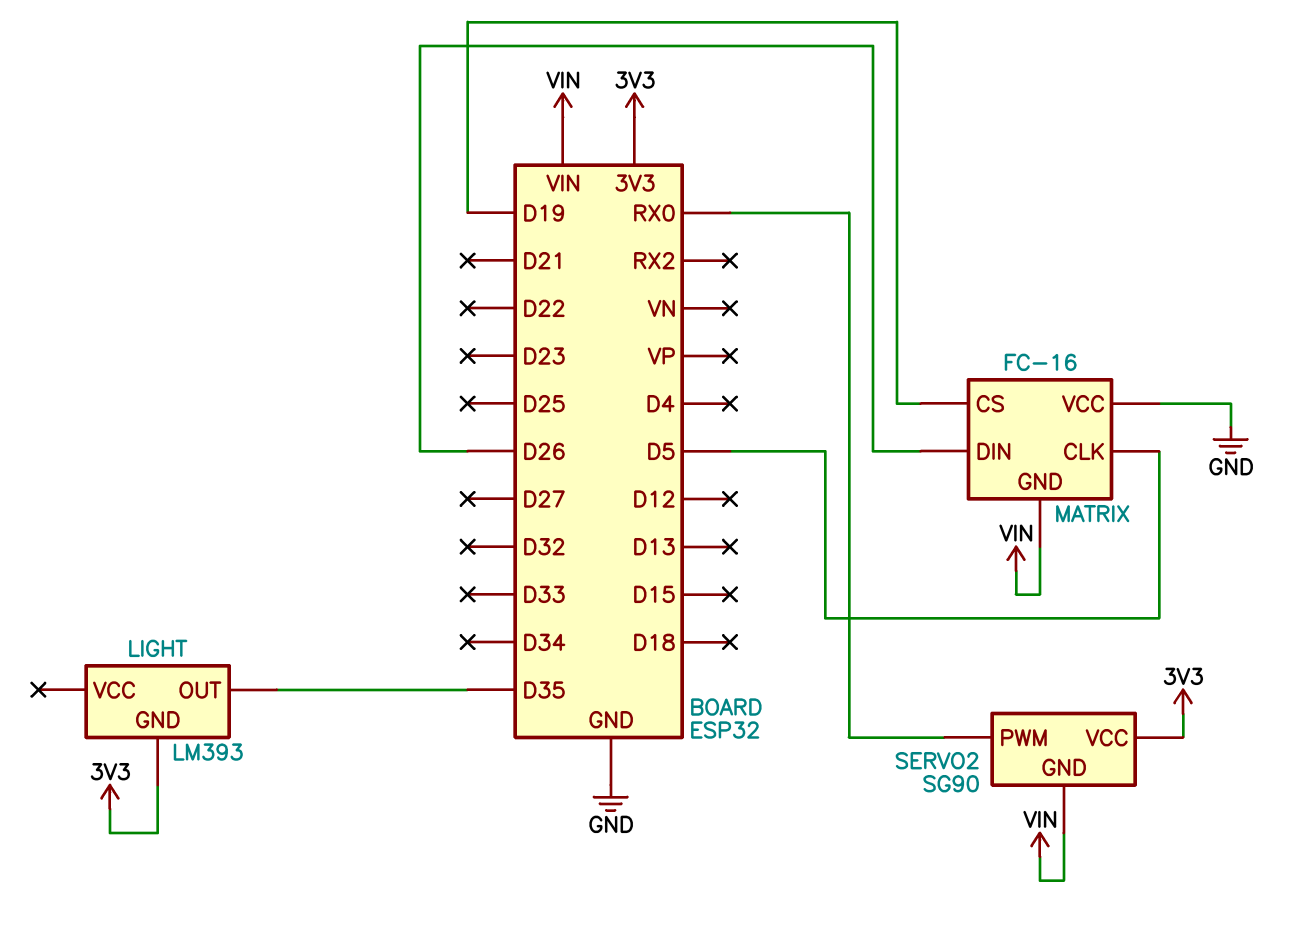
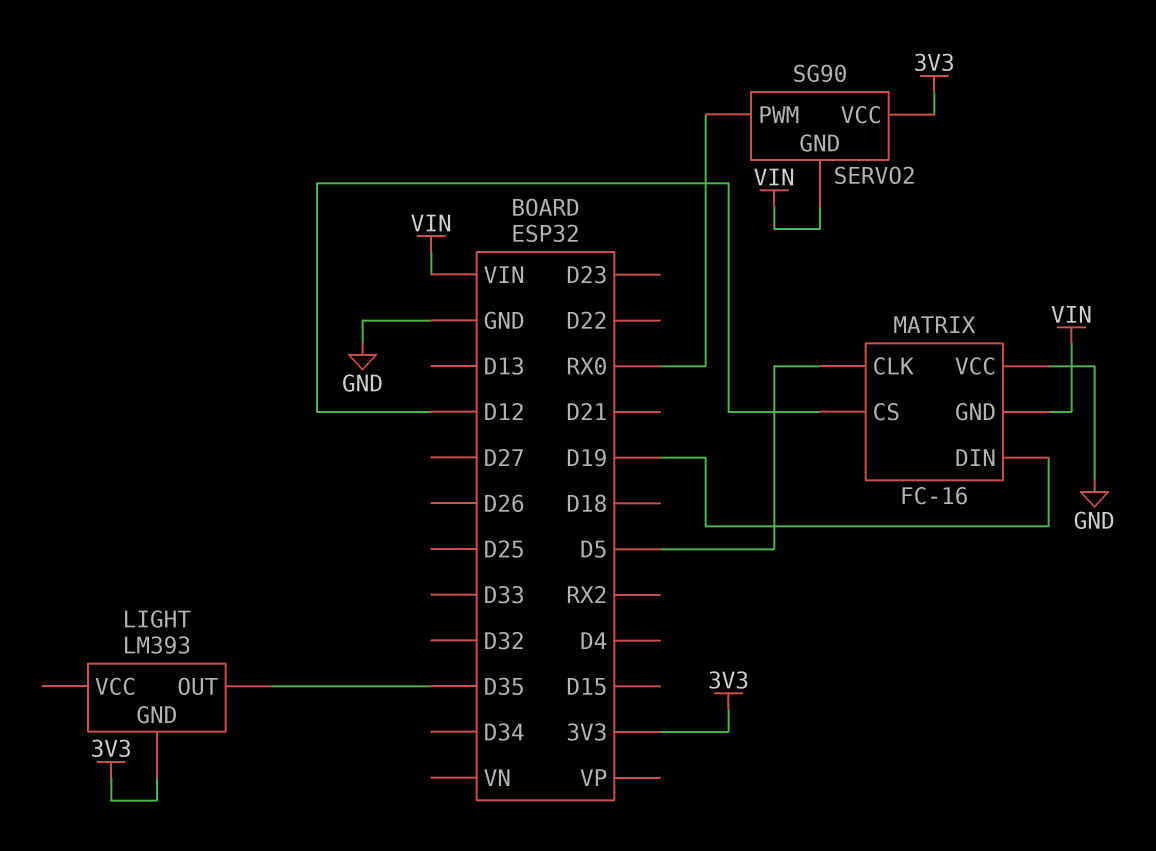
MATRIX pin CS: D19 -> D12
MATRIX pin DIN: D26 -> D19

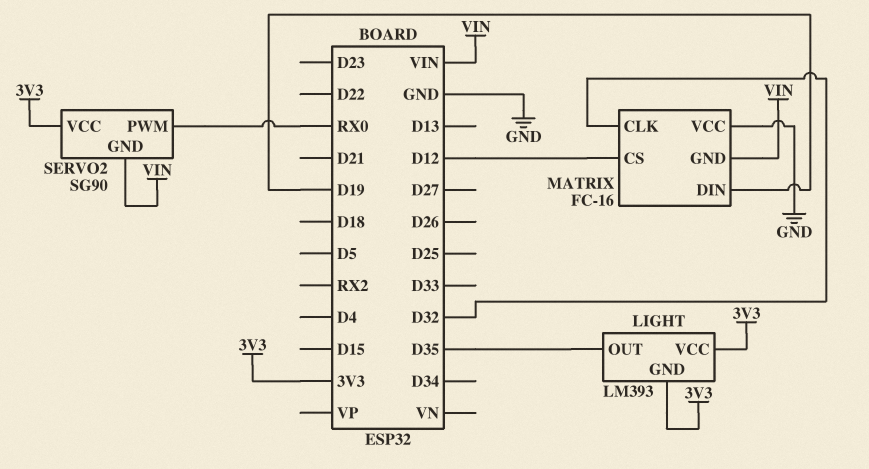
LIGHT pin VCC: none -> 3V3
MATRIX pin CLK: D5 -> D32

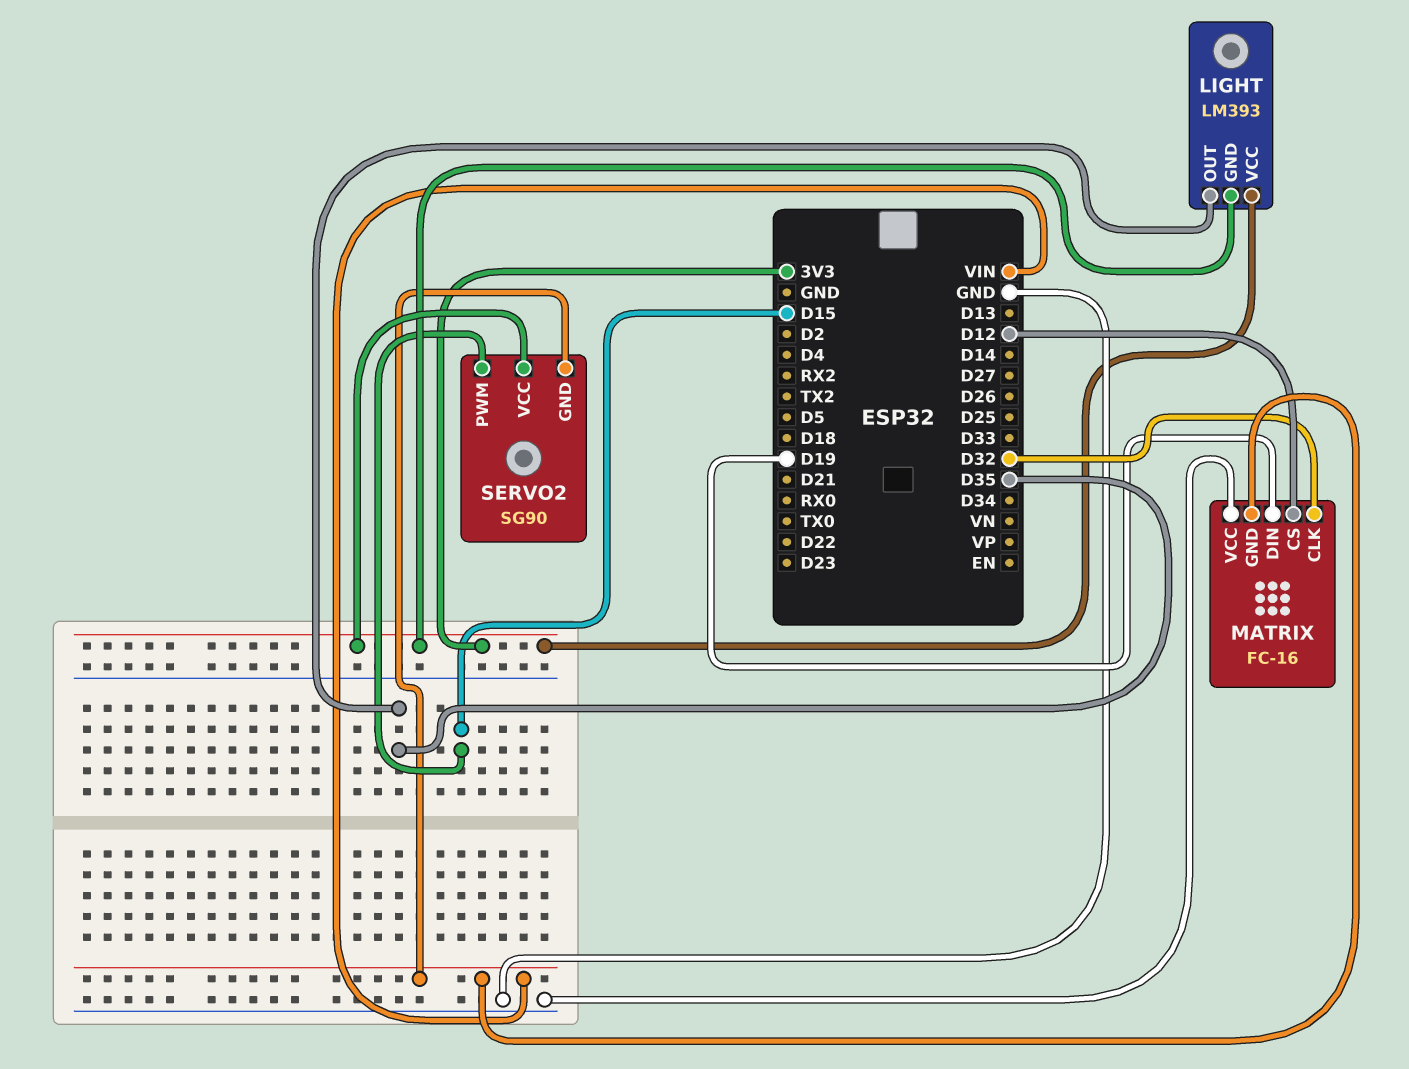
SERVO2 pin PWM: RX0 -> D15

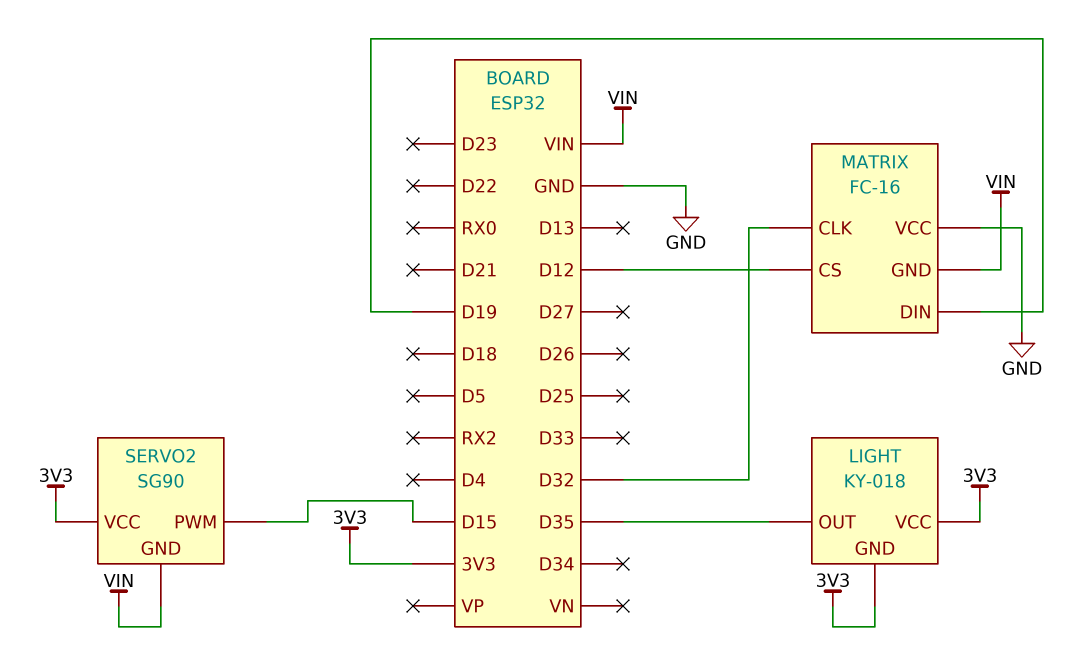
LIGHT: LM393 -> KY-018

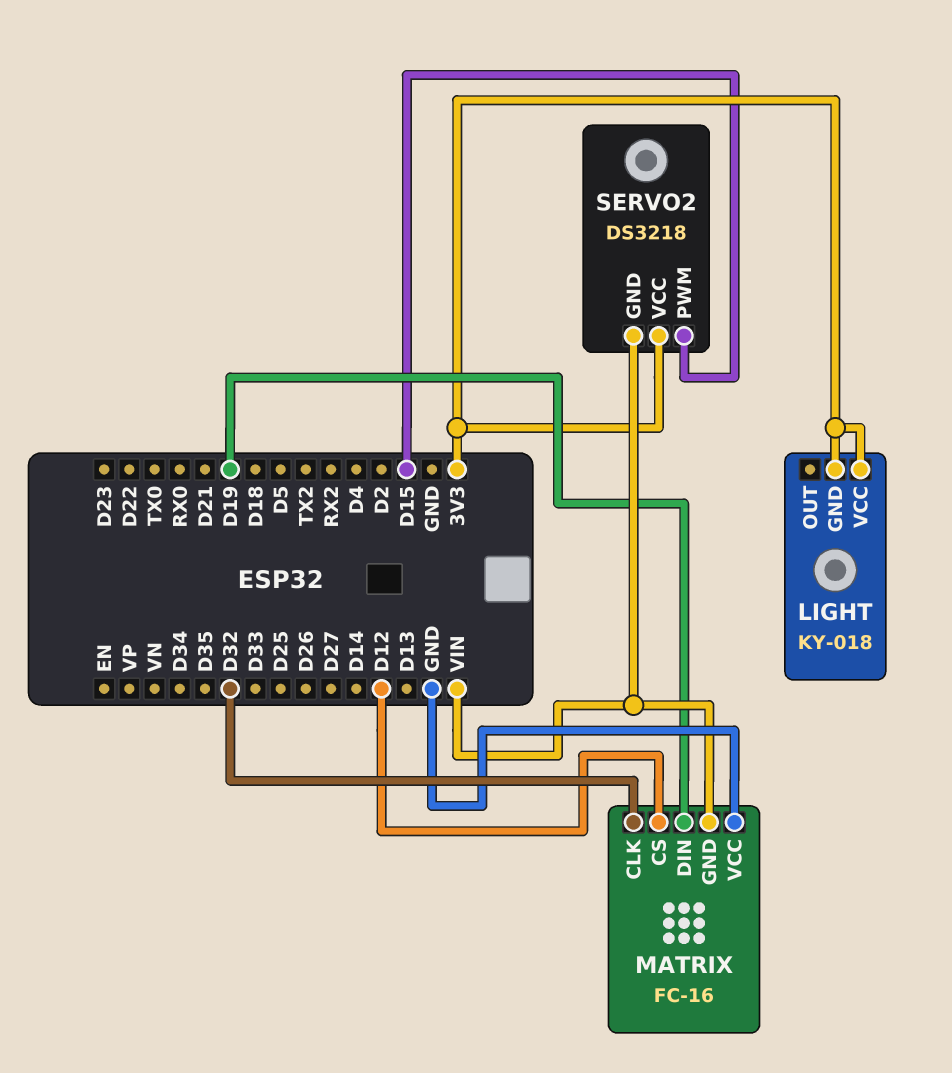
LIGHT pin OUT: D35 -> none
SERVO2: SG90 -> DS3218

